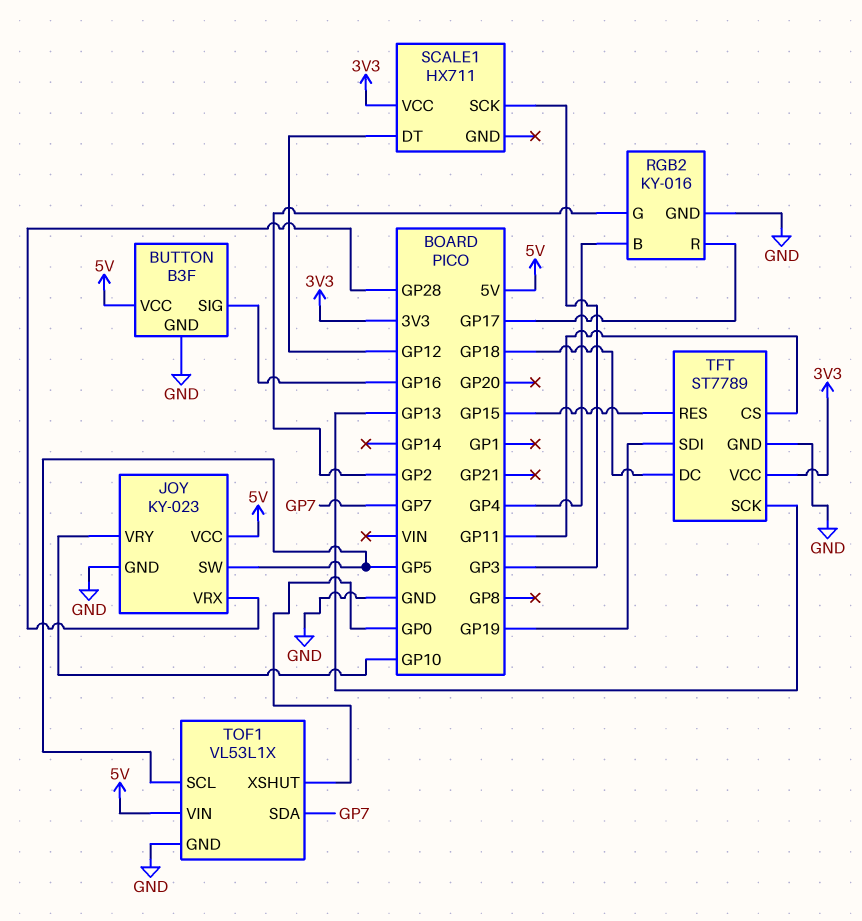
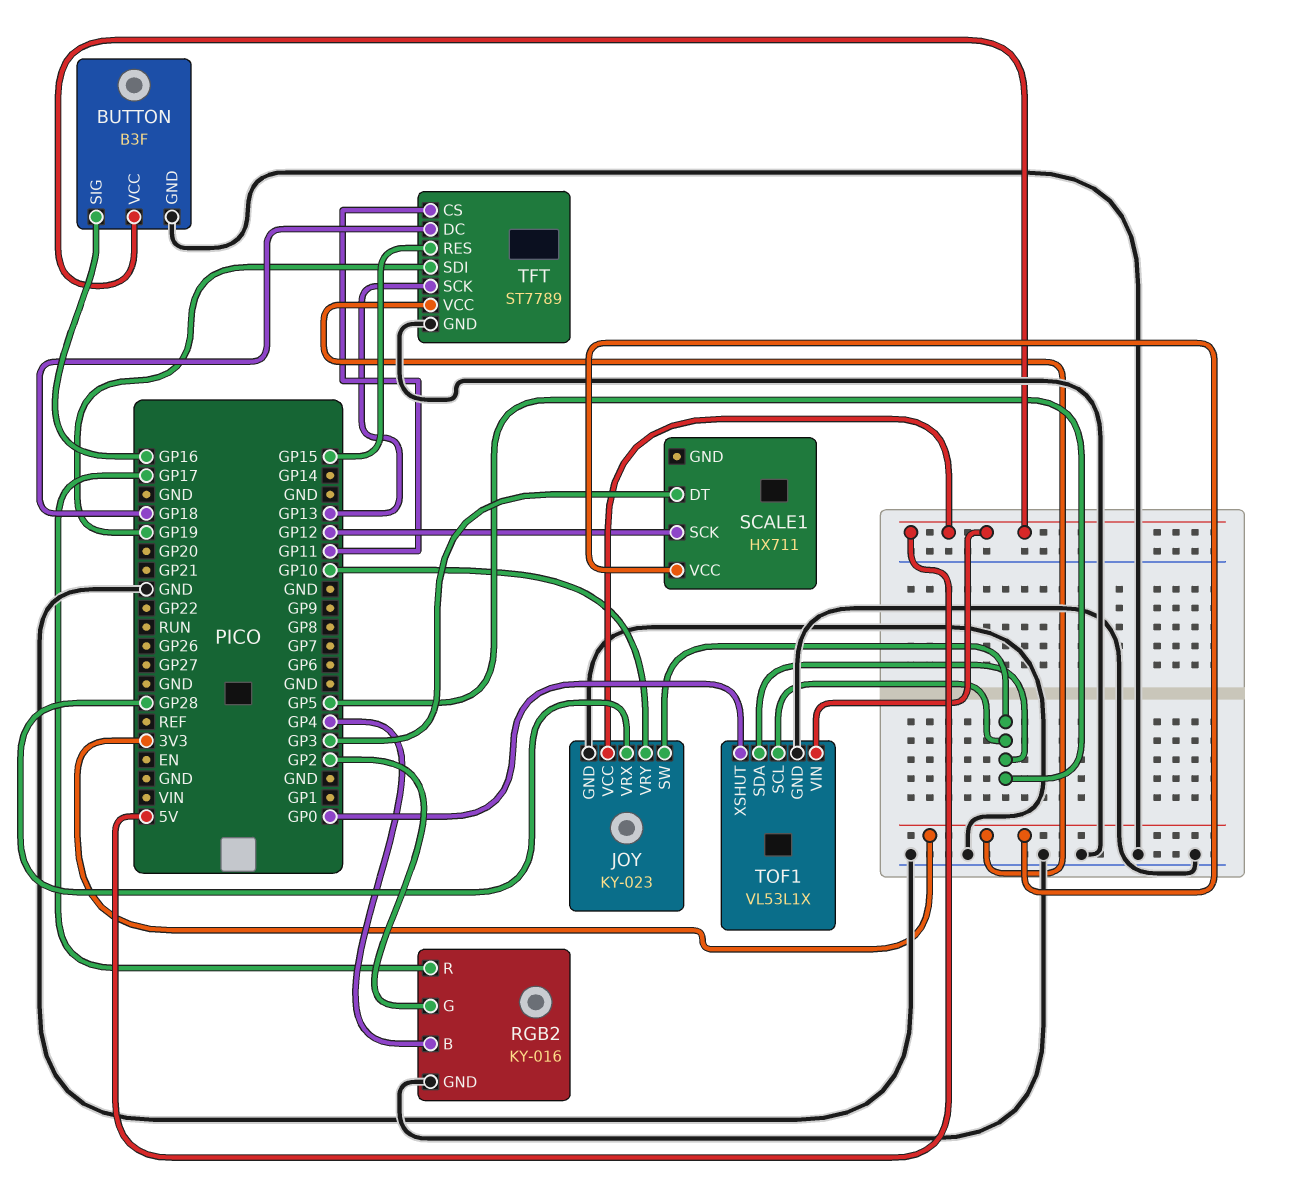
SCALE1 pin DT: GP12 -> GP3
SCALE1 pin SCK: GP3 -> GP12
TOF1 pin SDA: GP7 -> GP5

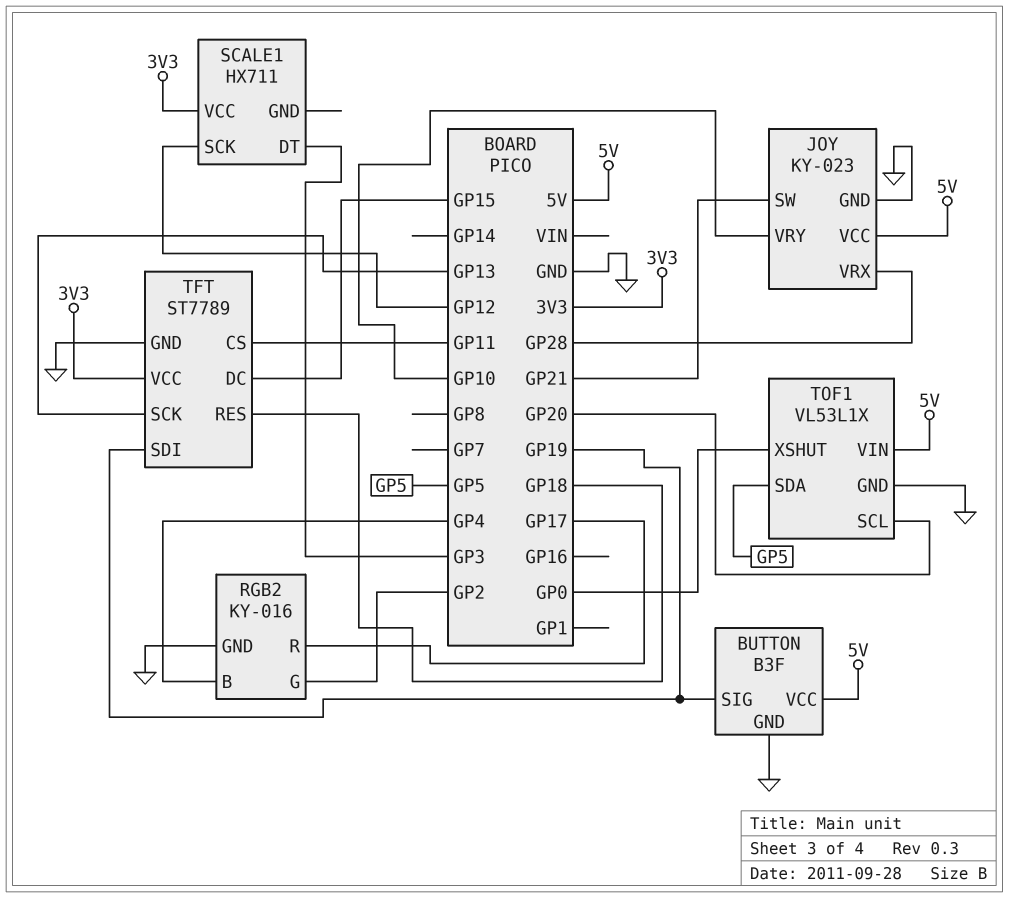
BUTTON pin SIG: GP16 -> GP19
JOY pin SW: GP5 -> GP21
TFT pin DC: GP18 -> GP15
TFT pin RES: GP15 -> GP18
TOF1 pin SCL: GP5 -> GP20

